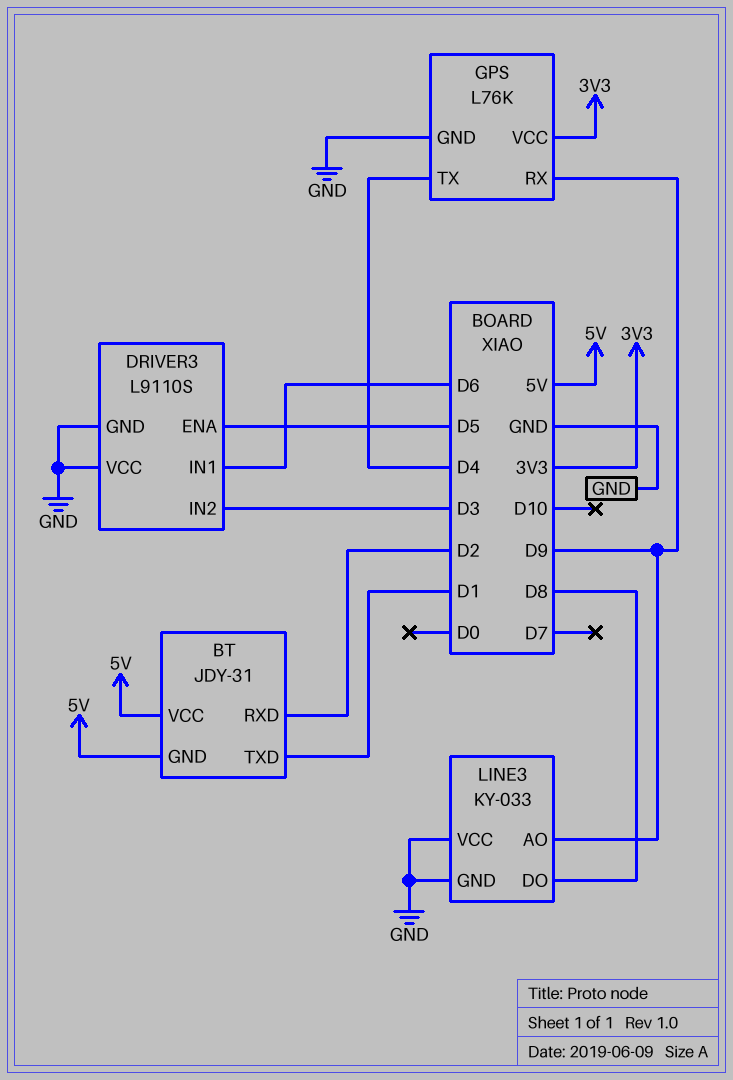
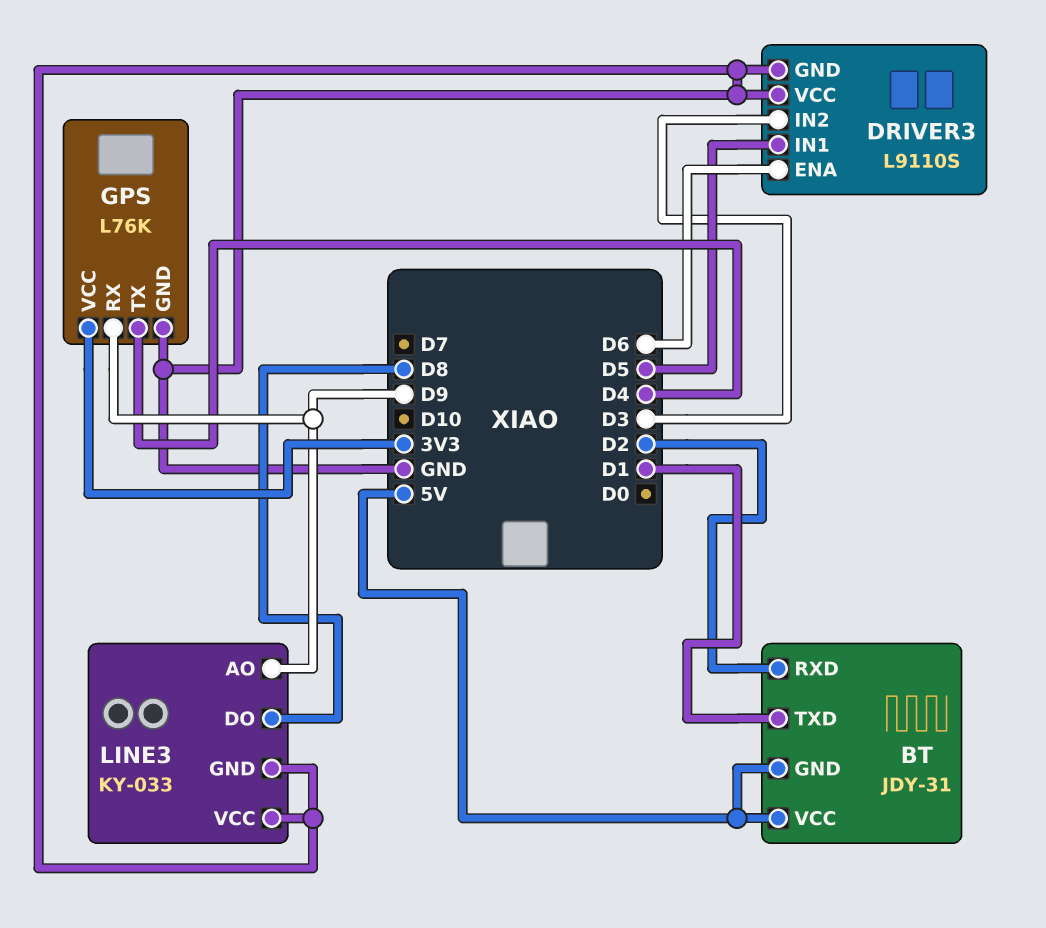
DRIVER3 pin ENA: D5 -> D6
DRIVER3 pin IN1: D6 -> D5

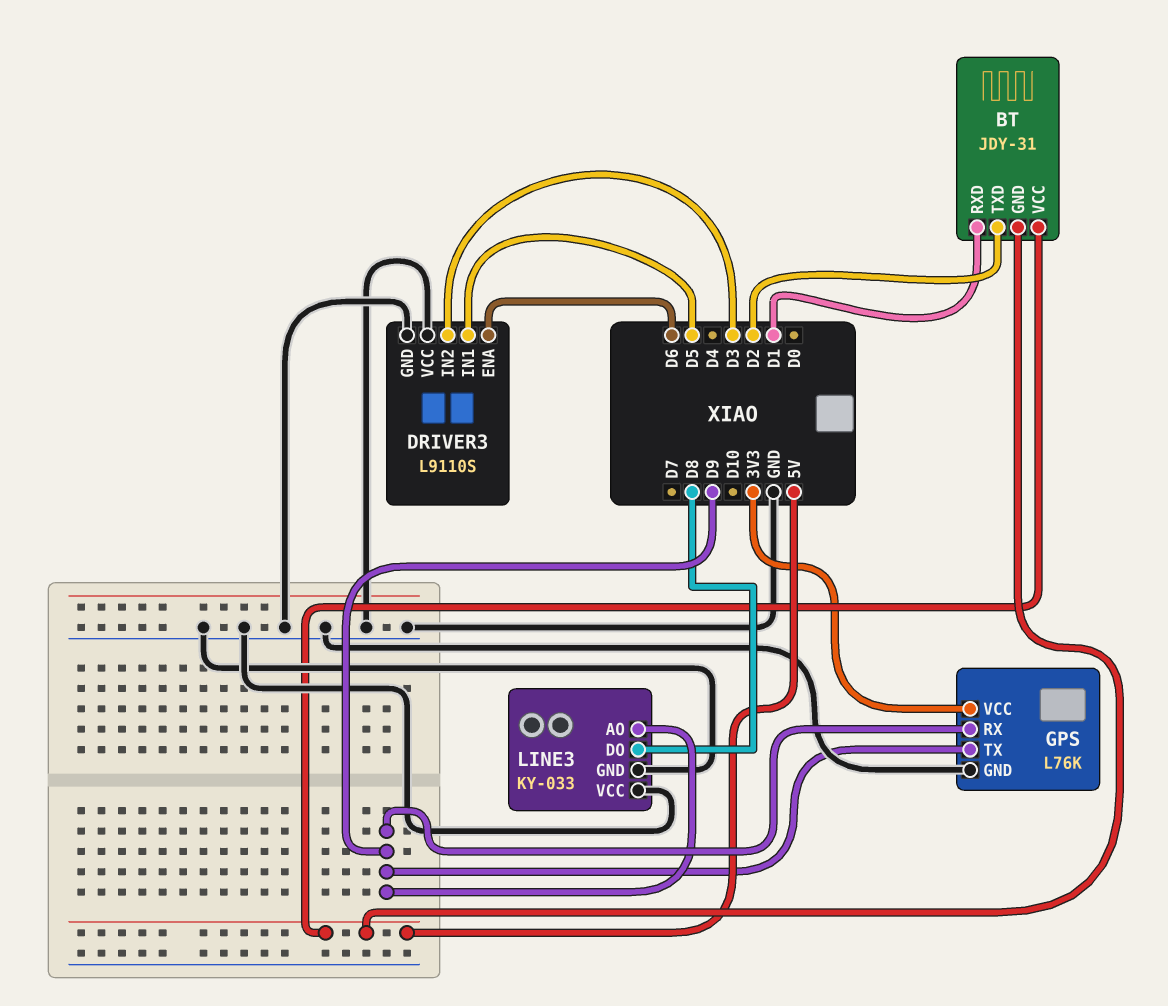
BT pin RXD: D2 -> D1
BT pin TXD: D1 -> D2
GPS pin TX: D4 -> D9

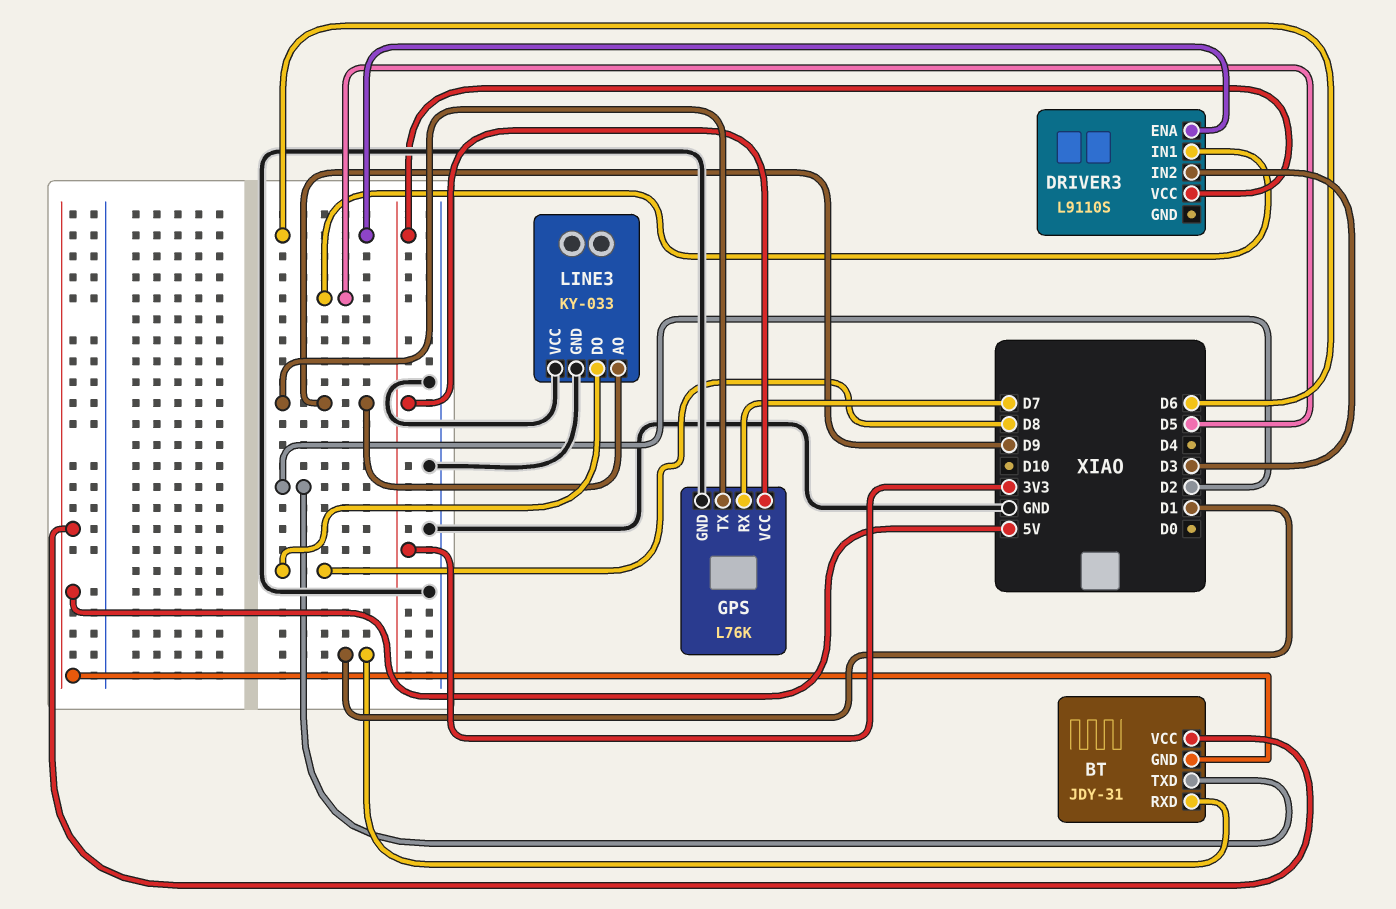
DRIVER3 pin GND: GND -> none
DRIVER3 pin VCC: GND -> 3V3
GPS pin RX: D9 -> D7

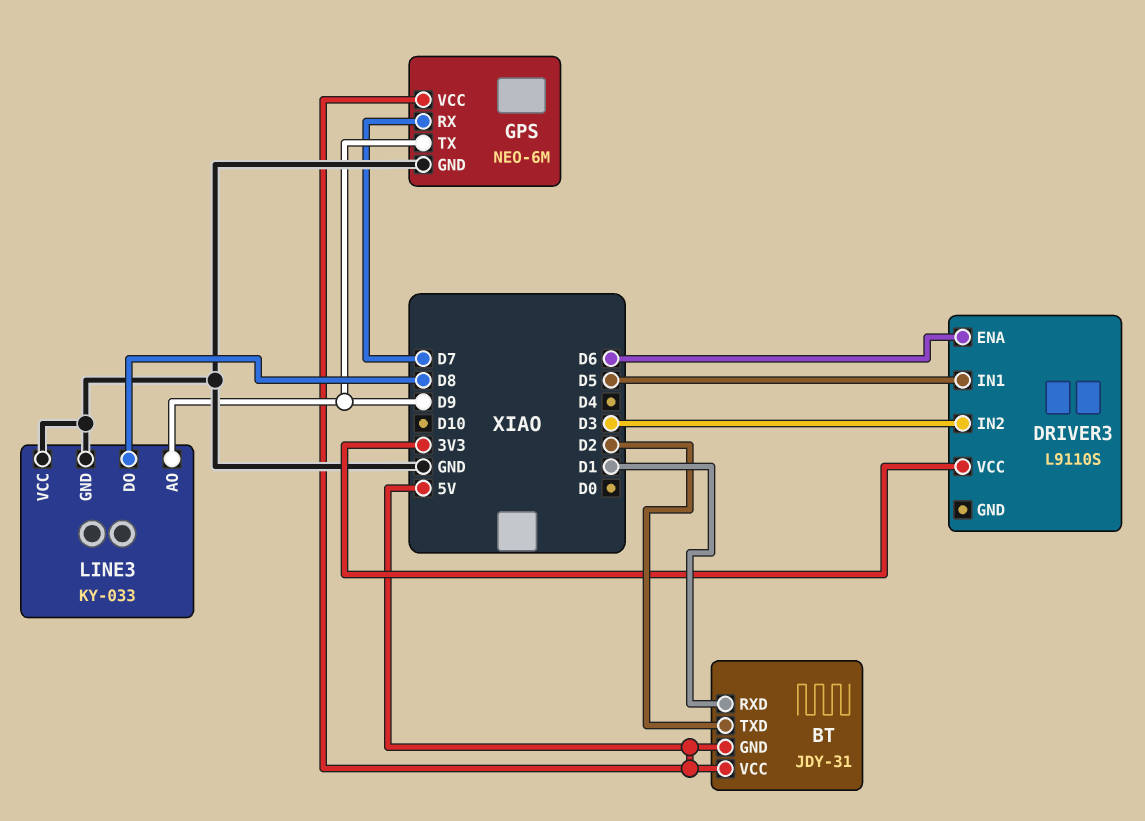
GPS: L76K -> NEO-6M
GPS pin VCC: 3V3 -> 5V

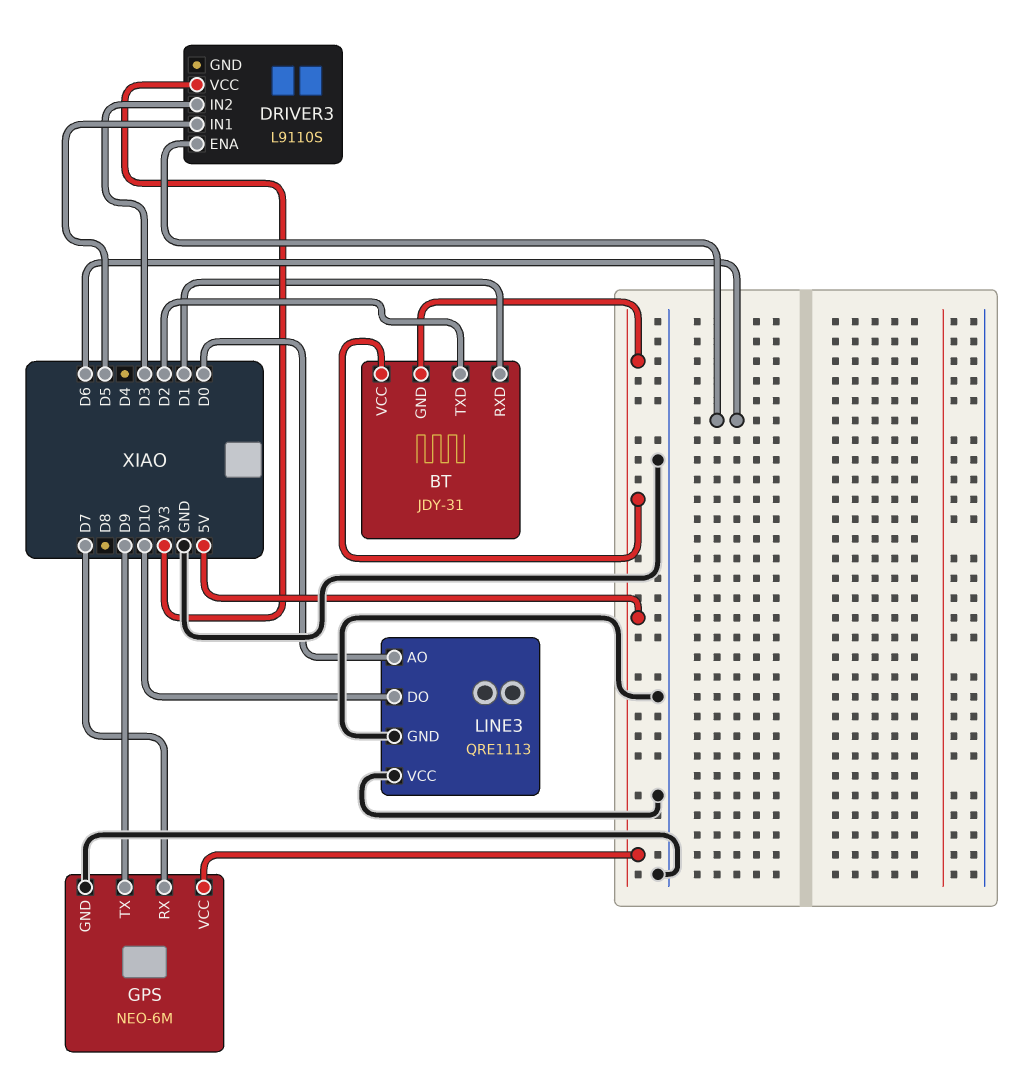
LINE3: KY-033 -> QRE1113
LINE3 pin AO: D9 -> D0
LINE3 pin DO: D8 -> D10

